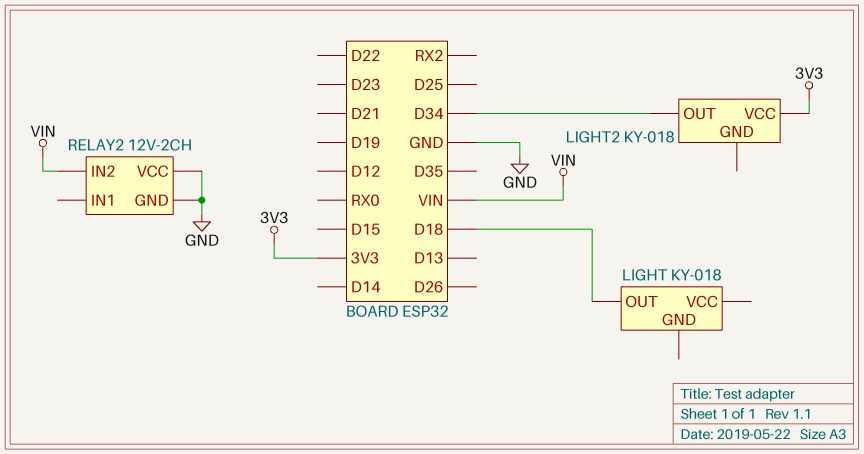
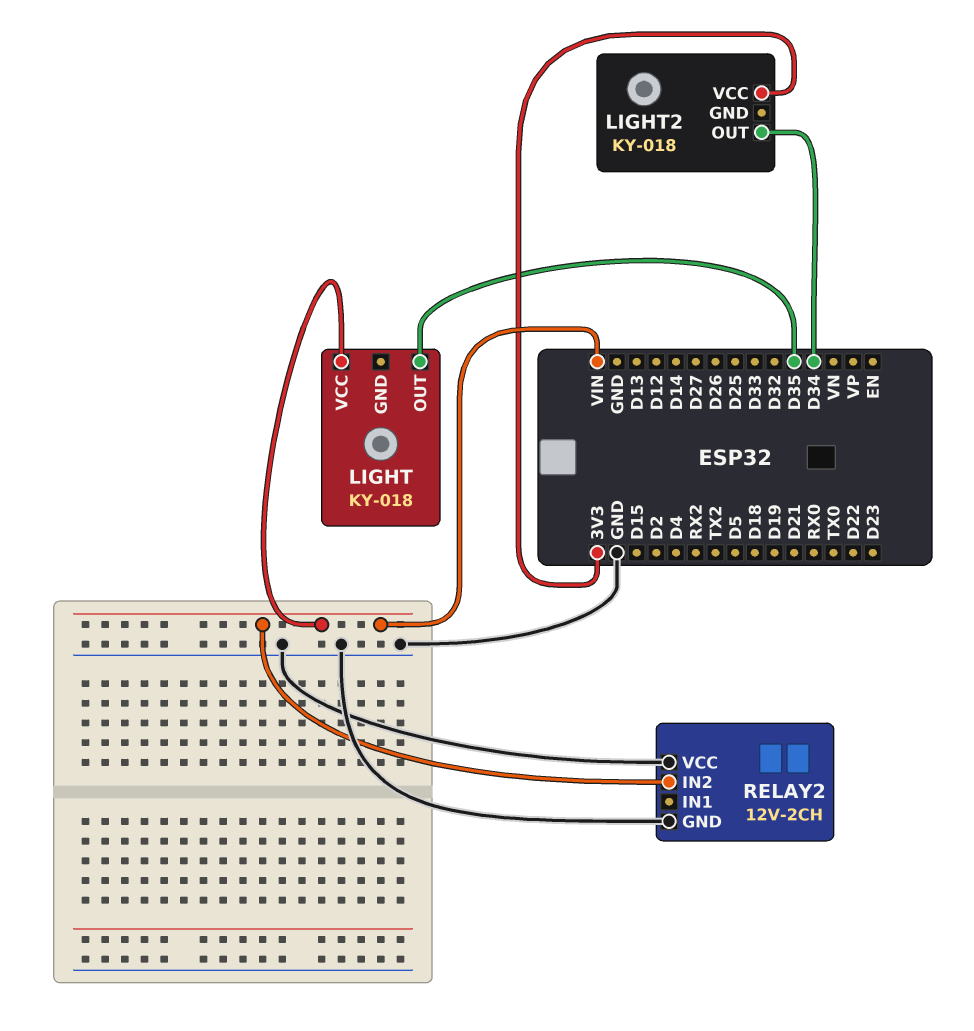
LIGHT pin OUT: D18 -> D35
LIGHT pin VCC: none -> VIN

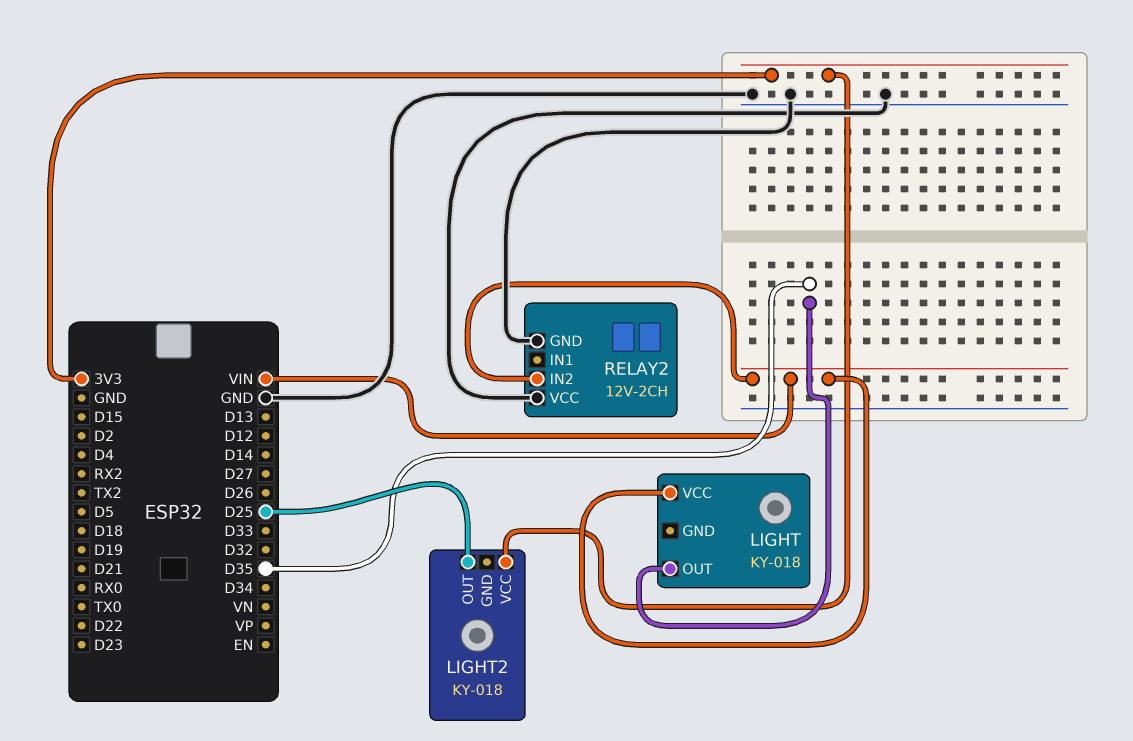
LIGHT2 pin OUT: D34 -> D25

